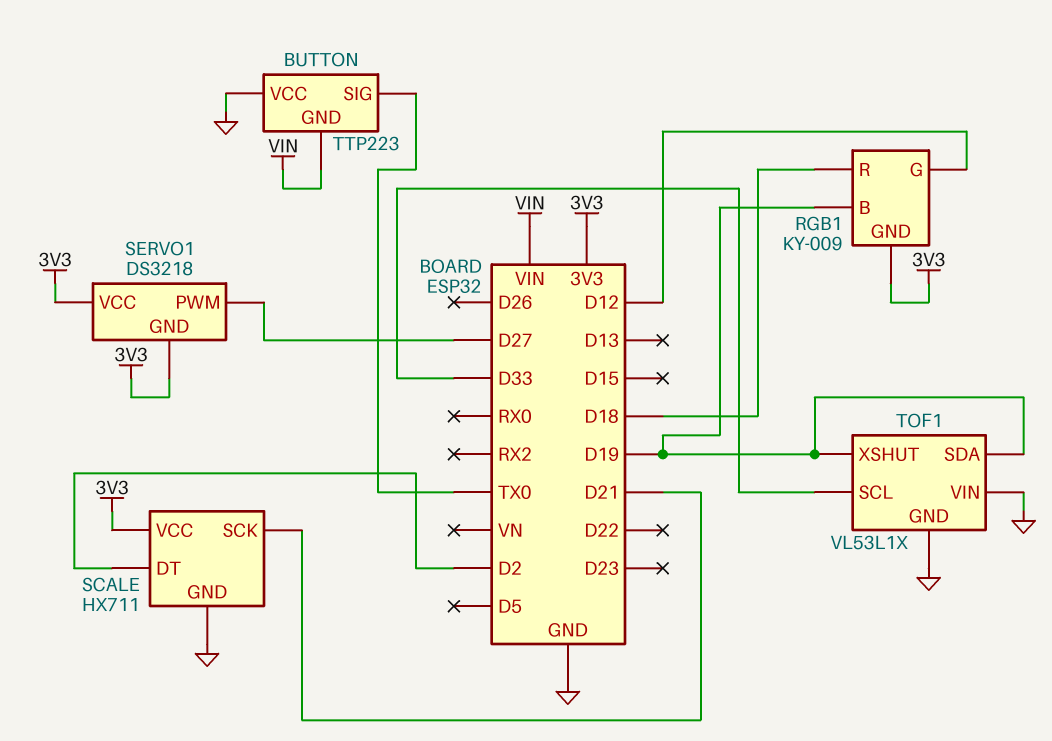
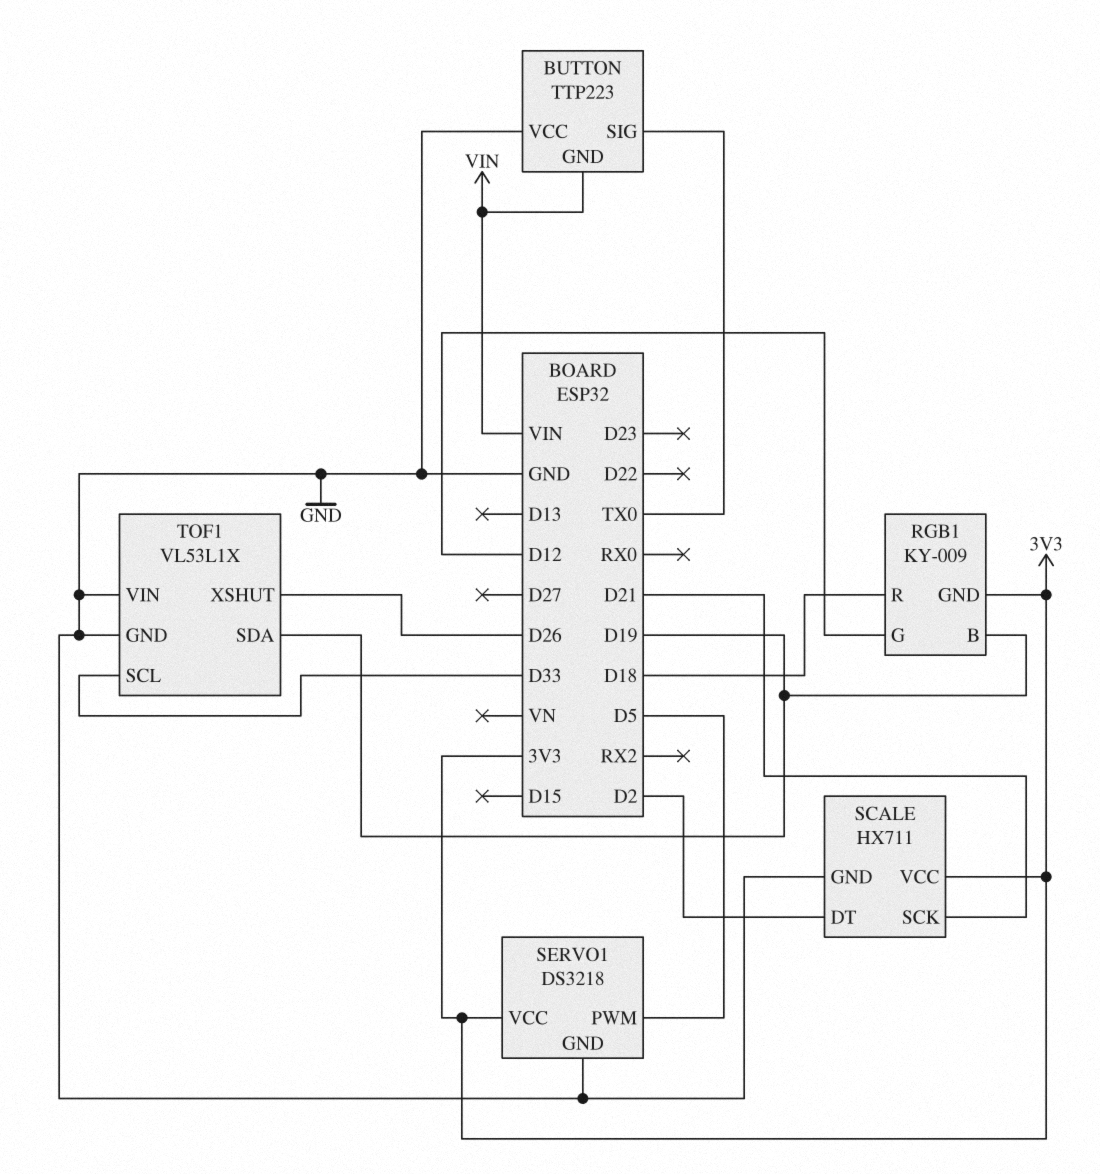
SERVO1 pin GND: 3V3 -> GND
SERVO1 pin PWM: D27 -> D5
TOF1 pin XSHUT: D19 -> D26

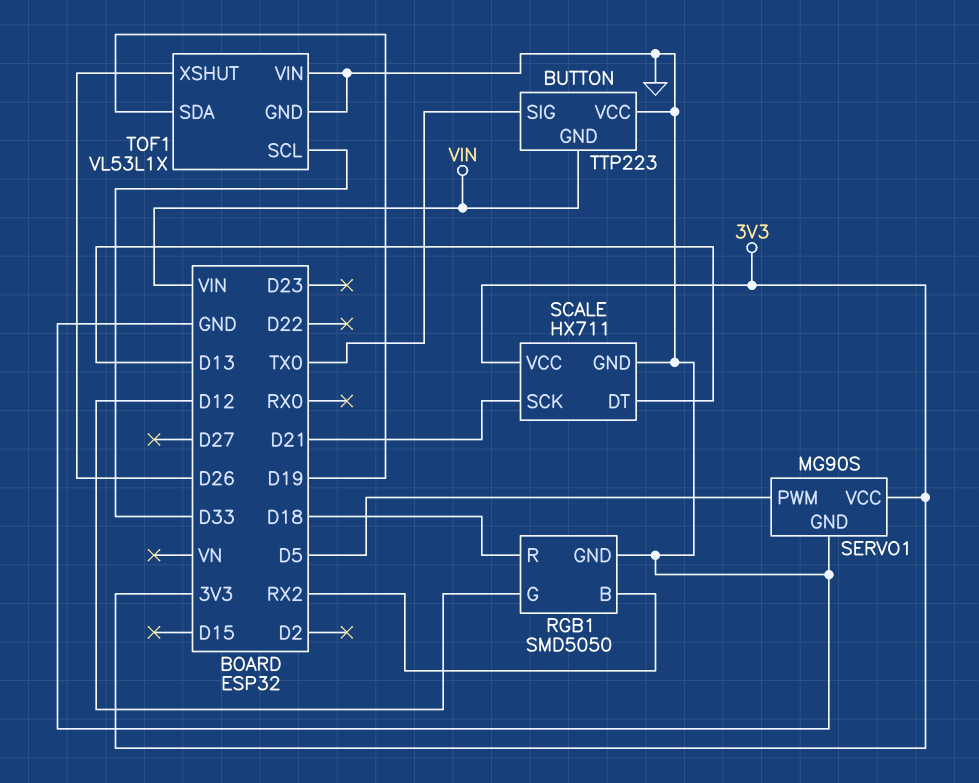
RGB1: KY-009 -> SMD5050
RGB1 pin B: D19 -> RX2
RGB1 pin GND: 3V3 -> GND
SCALE pin DT: D2 -> D13
SERVO1: DS3218 -> MG90S

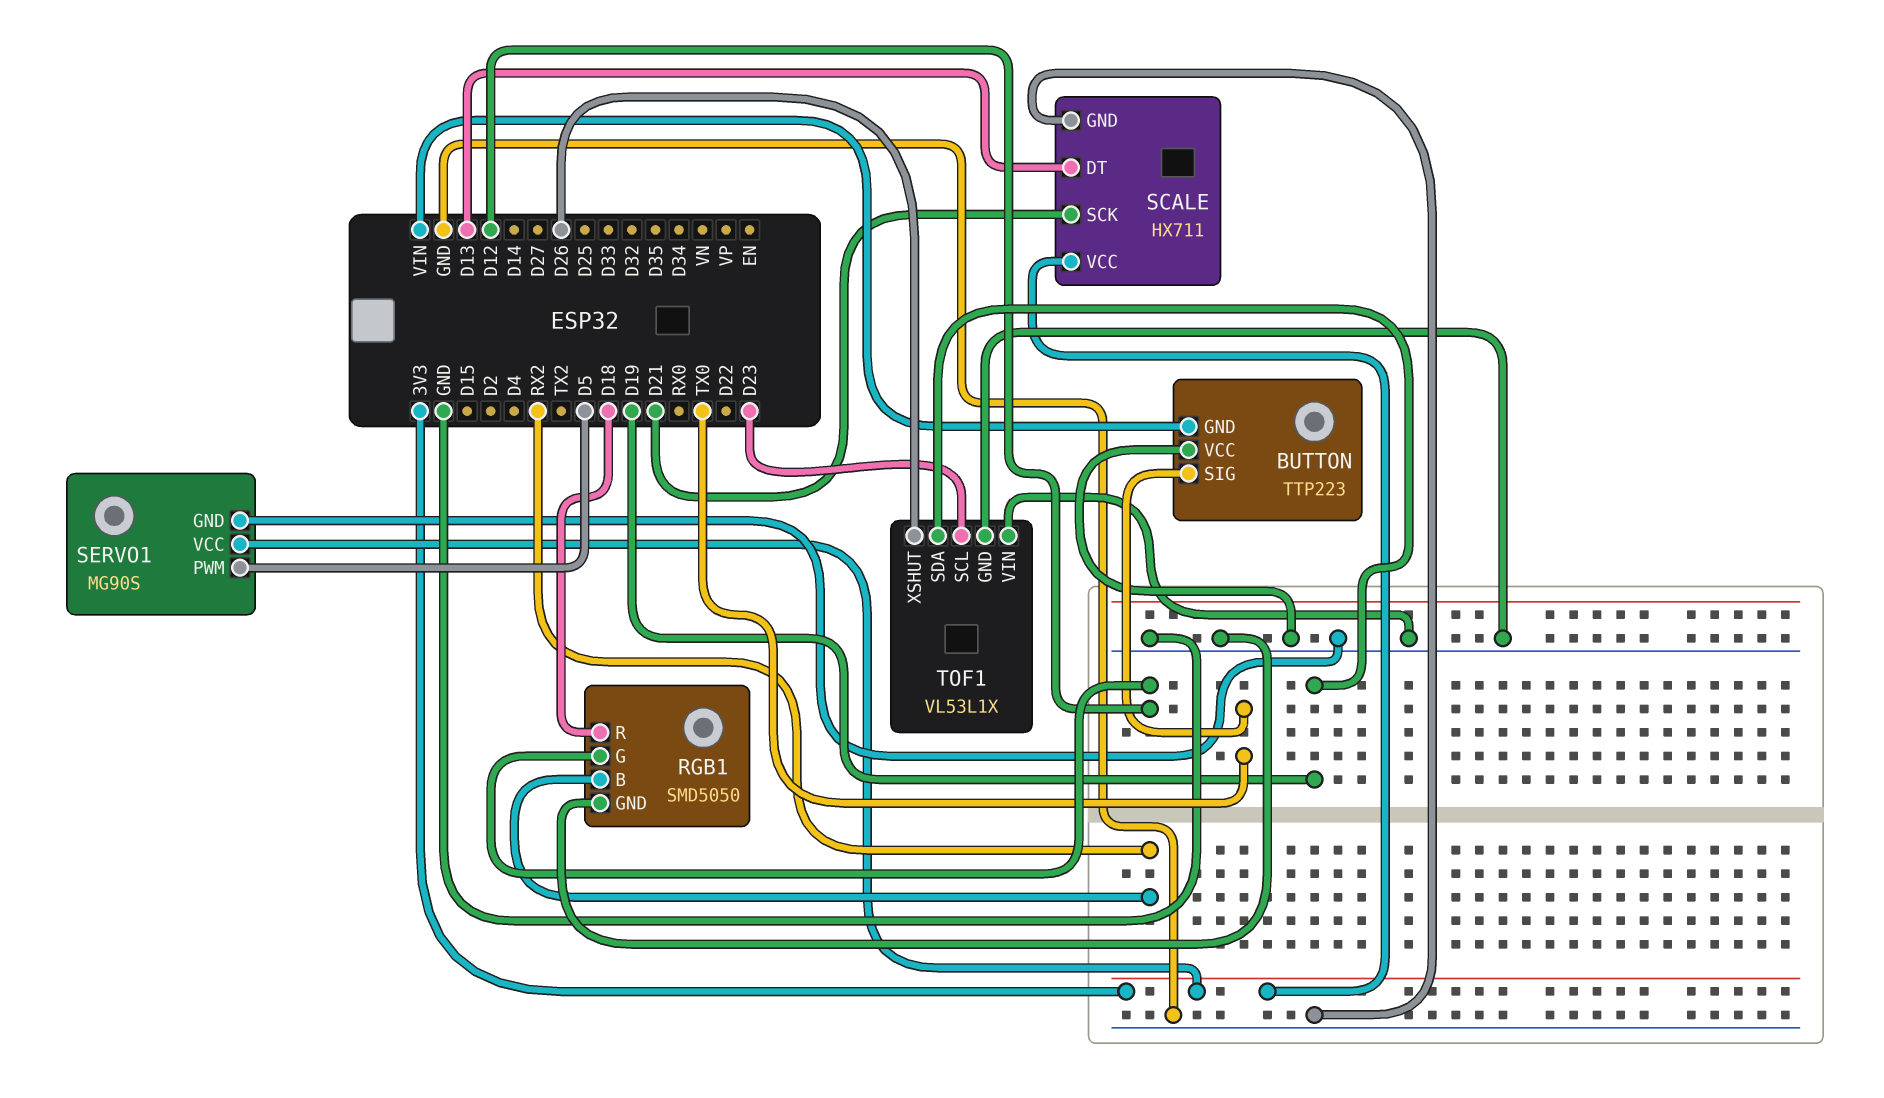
TOF1 pin SCL: D33 -> D23

